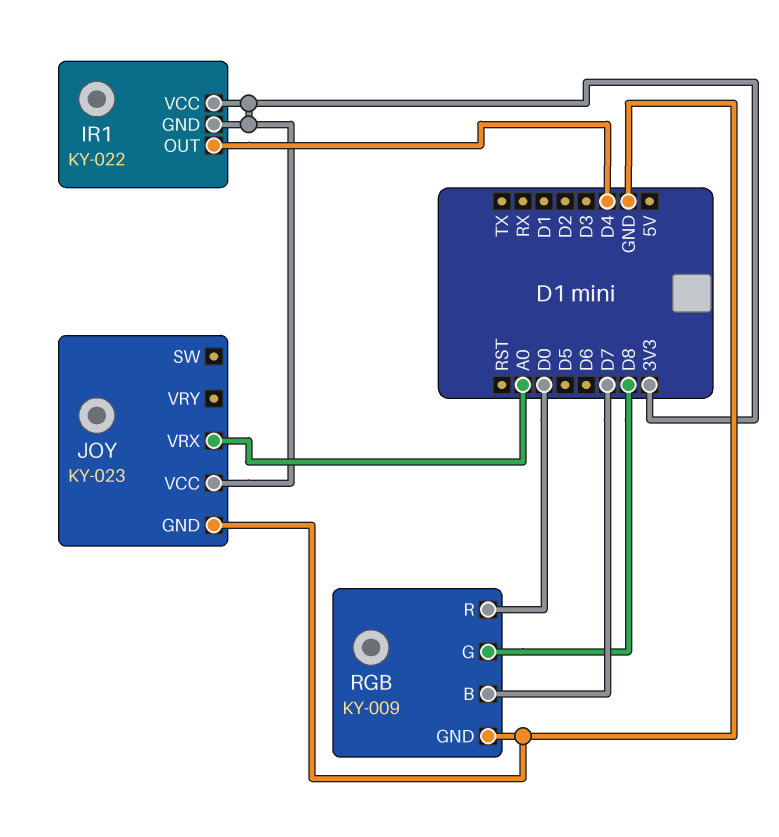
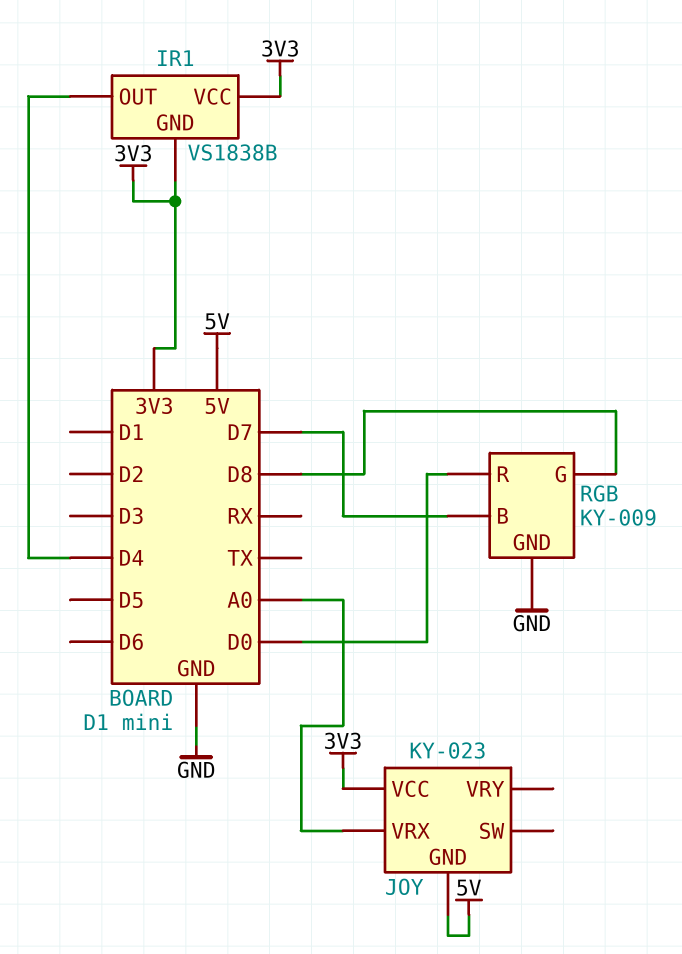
IR1: KY-022 -> VS1838B
JOY pin GND: GND -> 5V

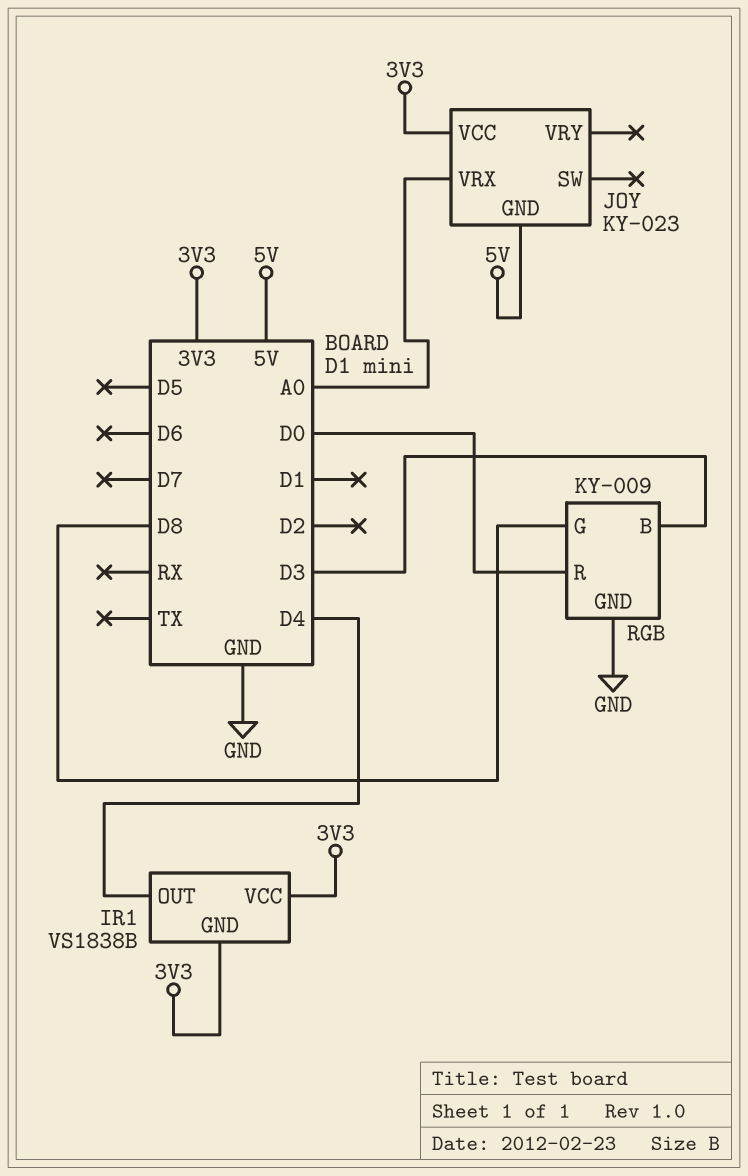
RGB pin B: D7 -> D3

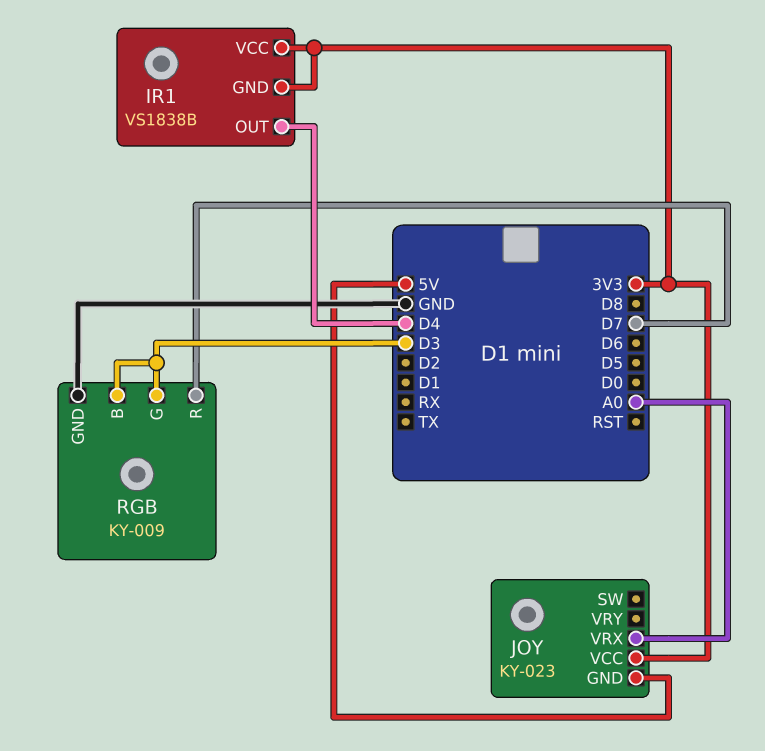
RGB pin G: D8 -> D3
RGB pin R: D0 -> D7

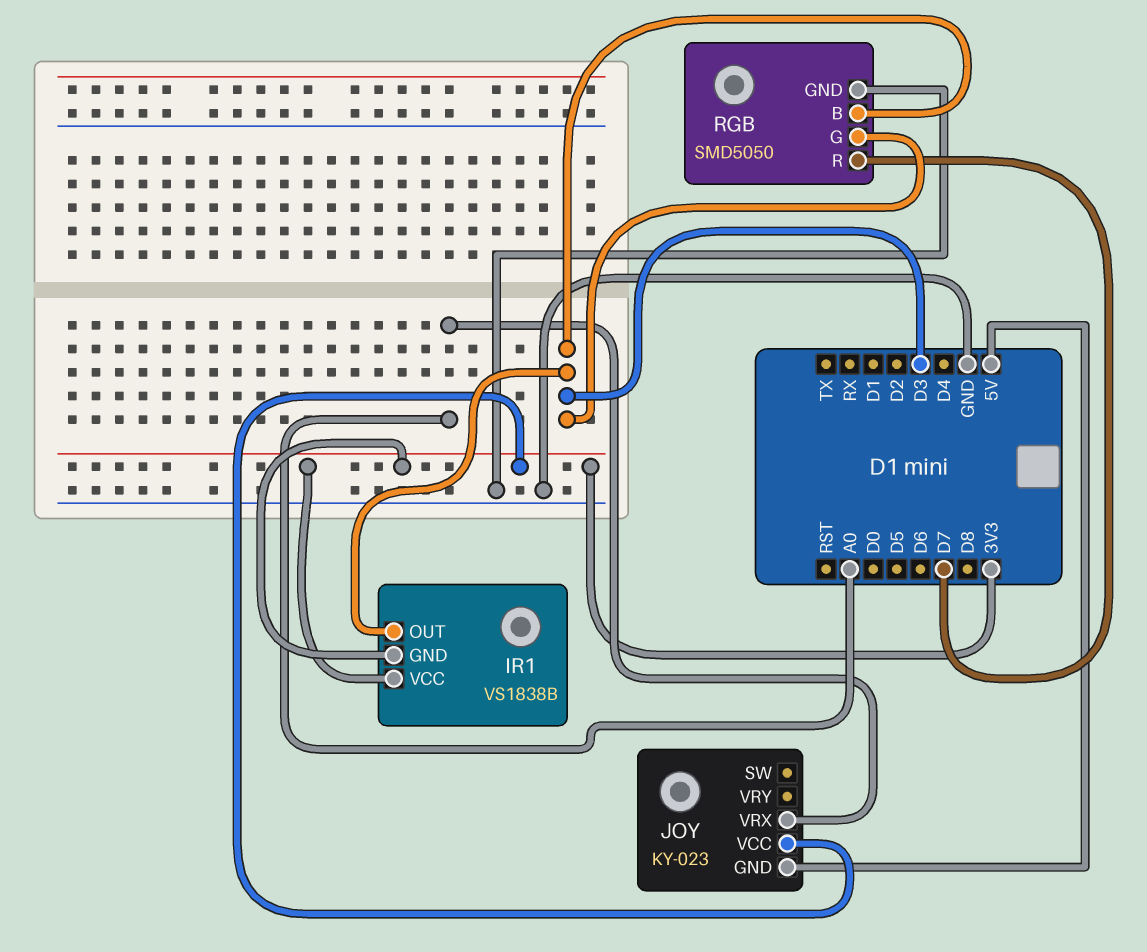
IR1 pin OUT: D4 -> D3
RGB: KY-009 -> SMD5050

